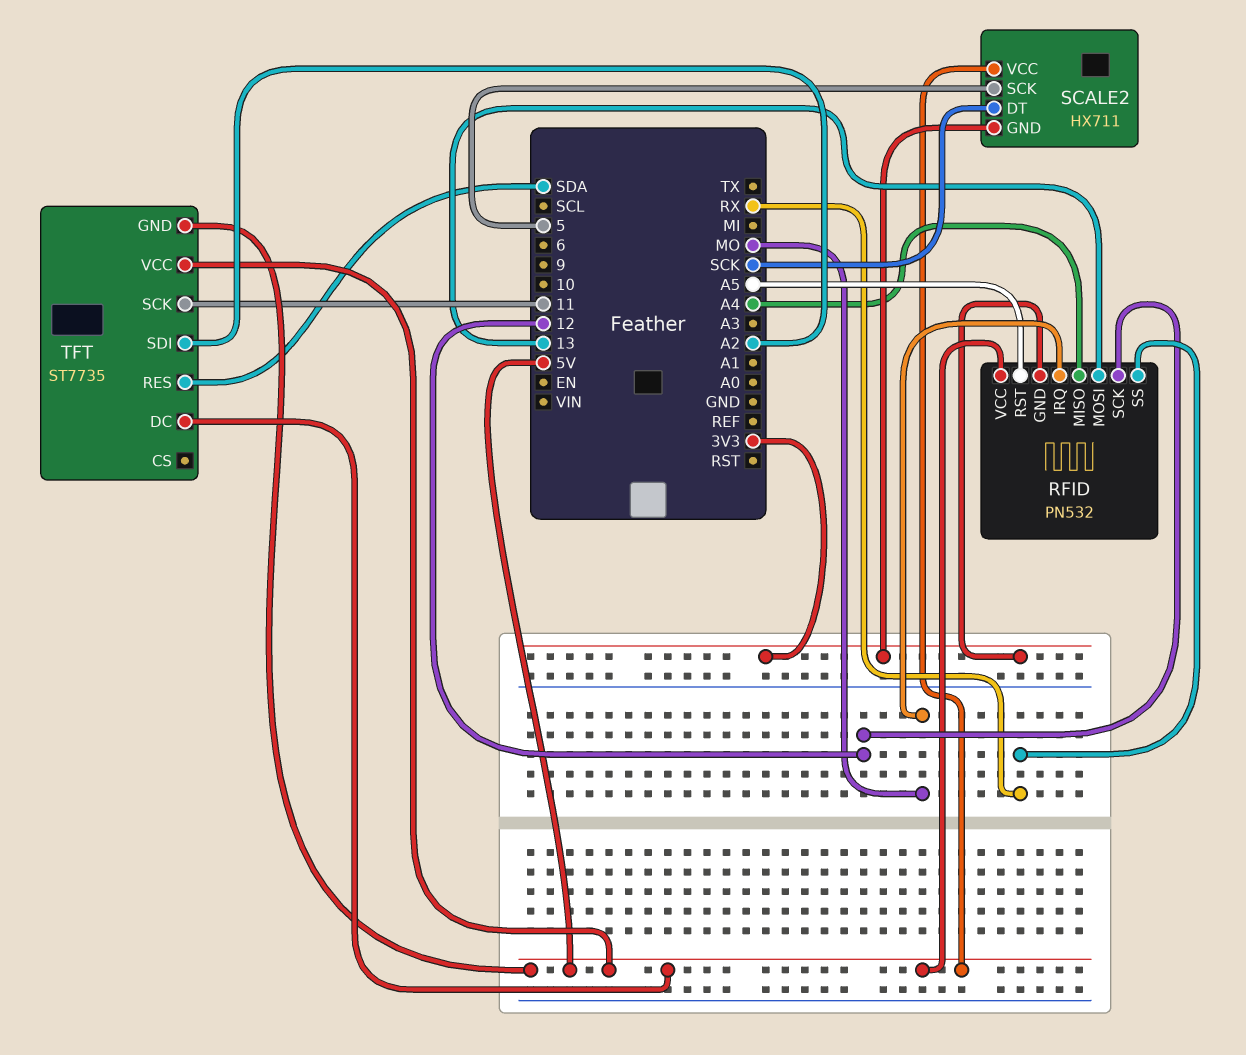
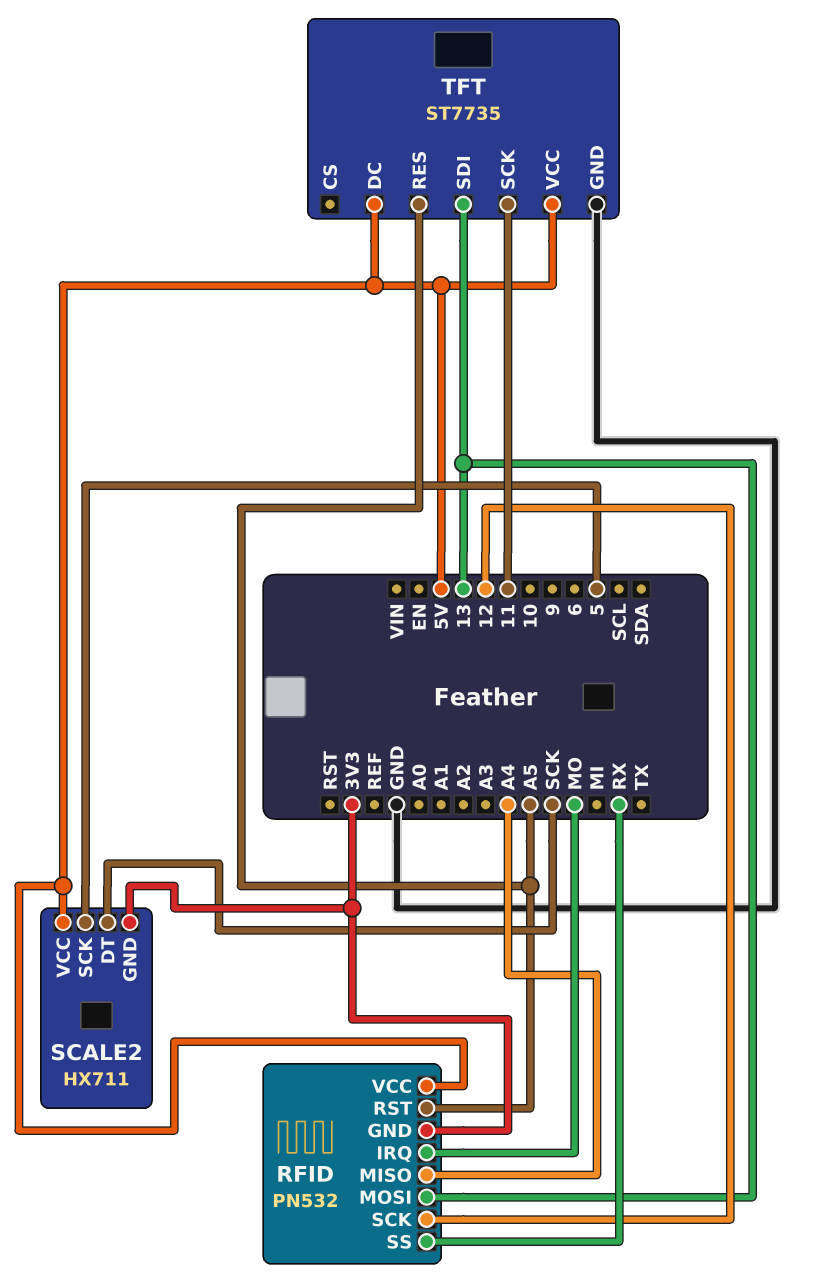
TFT pin GND: 5V -> GND
TFT pin RES: SDA -> A5
TFT pin SDI: A2 -> 13

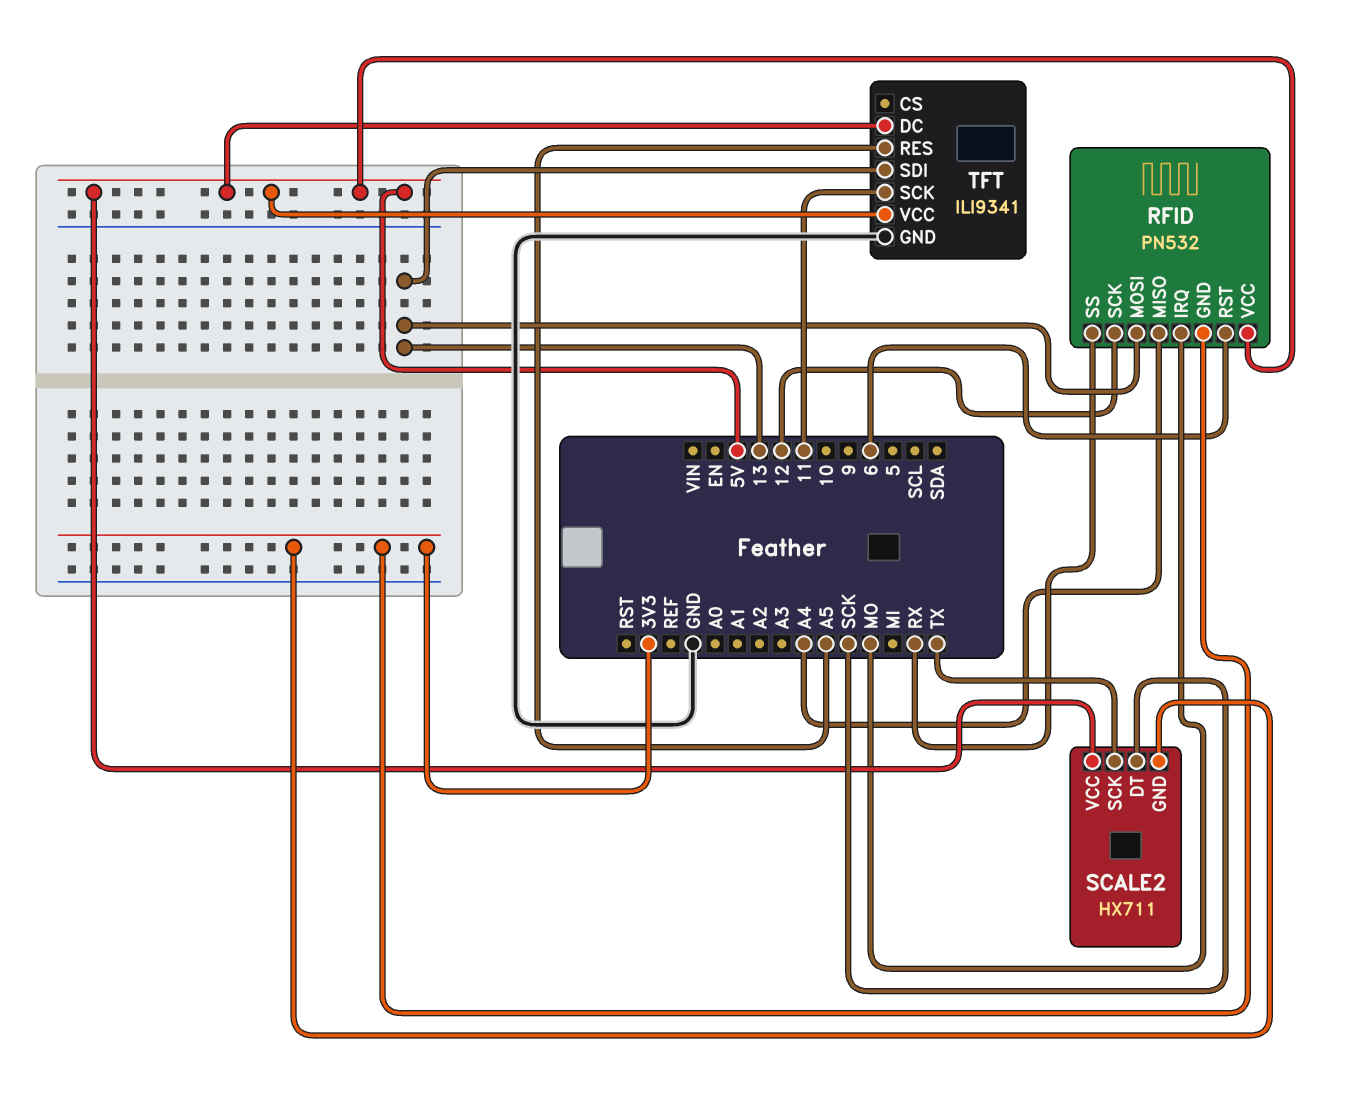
RFID pin RST: A5 -> 6
SCALE2 pin SCK: 5 -> TX
TFT: ST7735 -> ILI9341

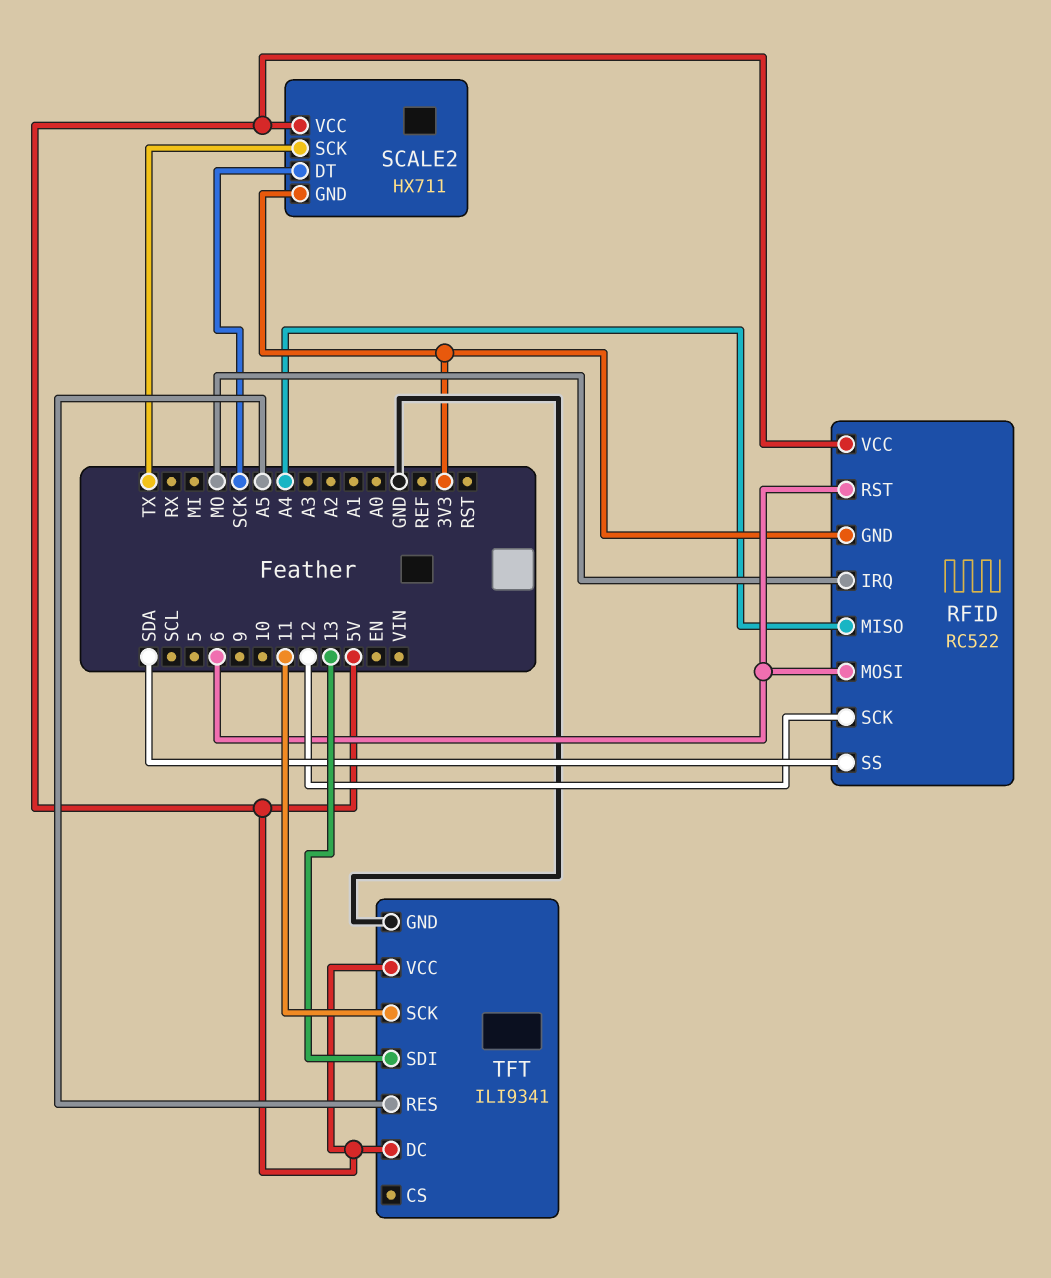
RFID: PN532 -> RC522
RFID pin MOSI: 13 -> 6
RFID pin SS: RX -> SDA

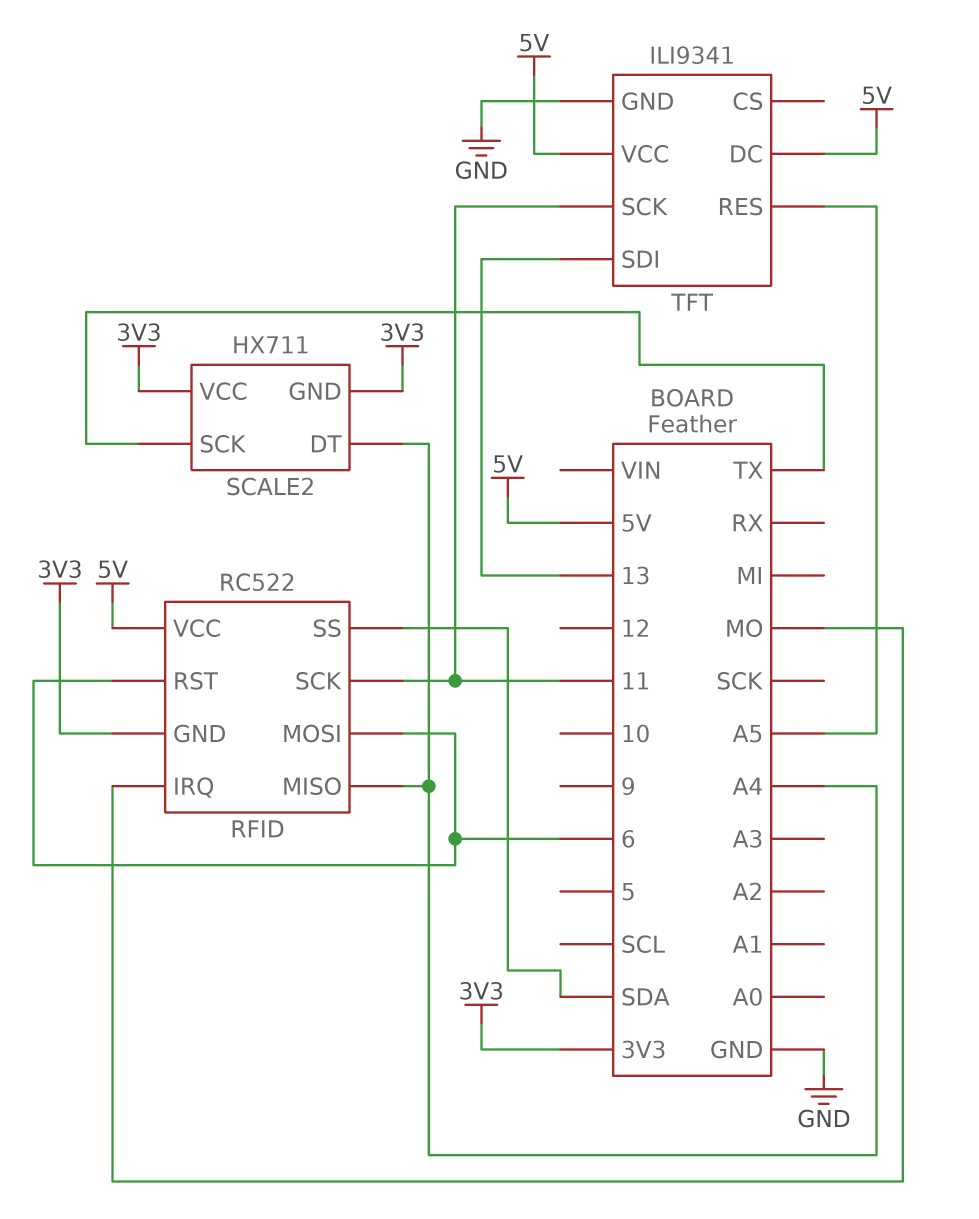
RFID pin SCK: 12 -> 11
SCALE2 pin DT: SCK -> A4
SCALE2 pin VCC: 5V -> 3V3

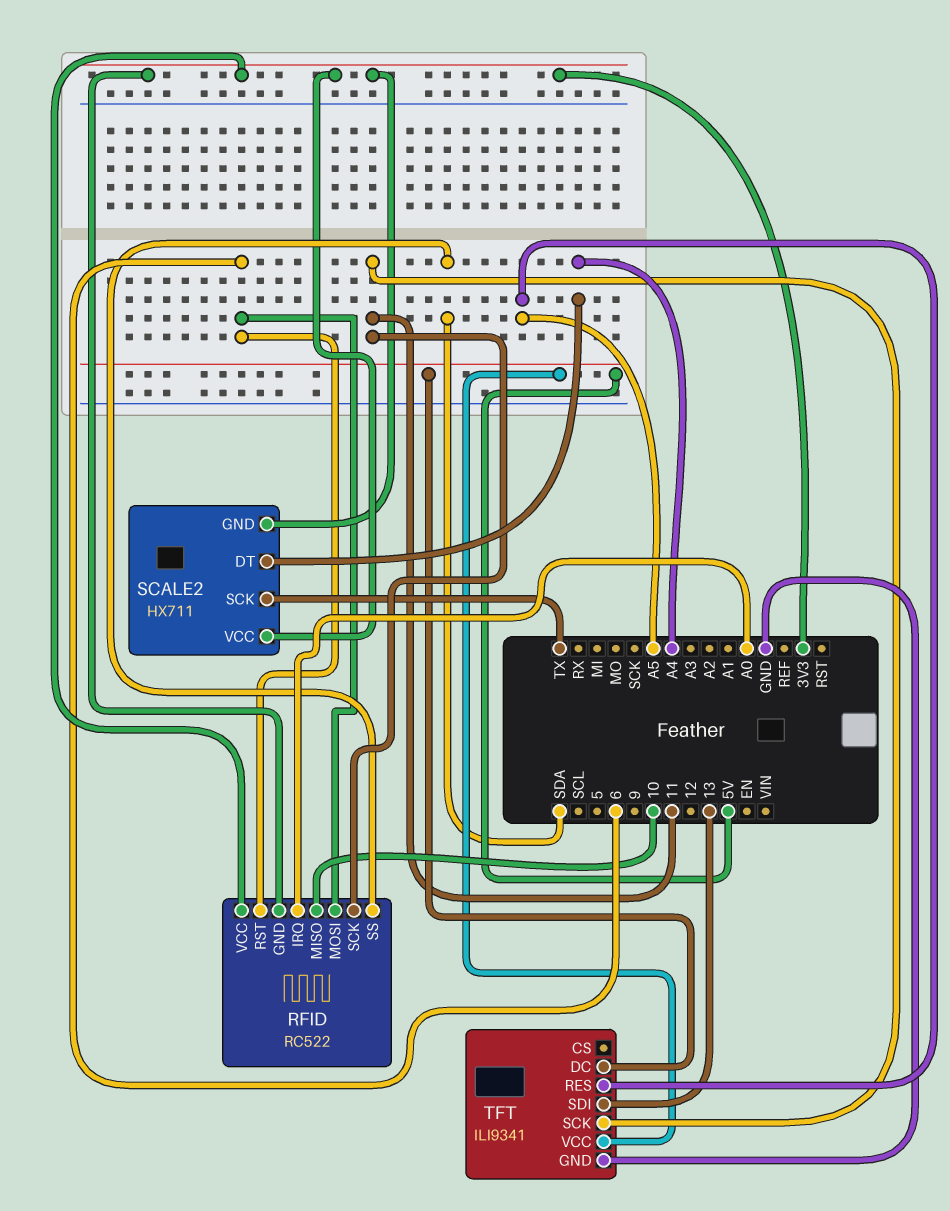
RFID pin IRQ: MO -> A0
RFID pin MISO: A4 -> 10
RFID pin VCC: 5V -> 3V3

